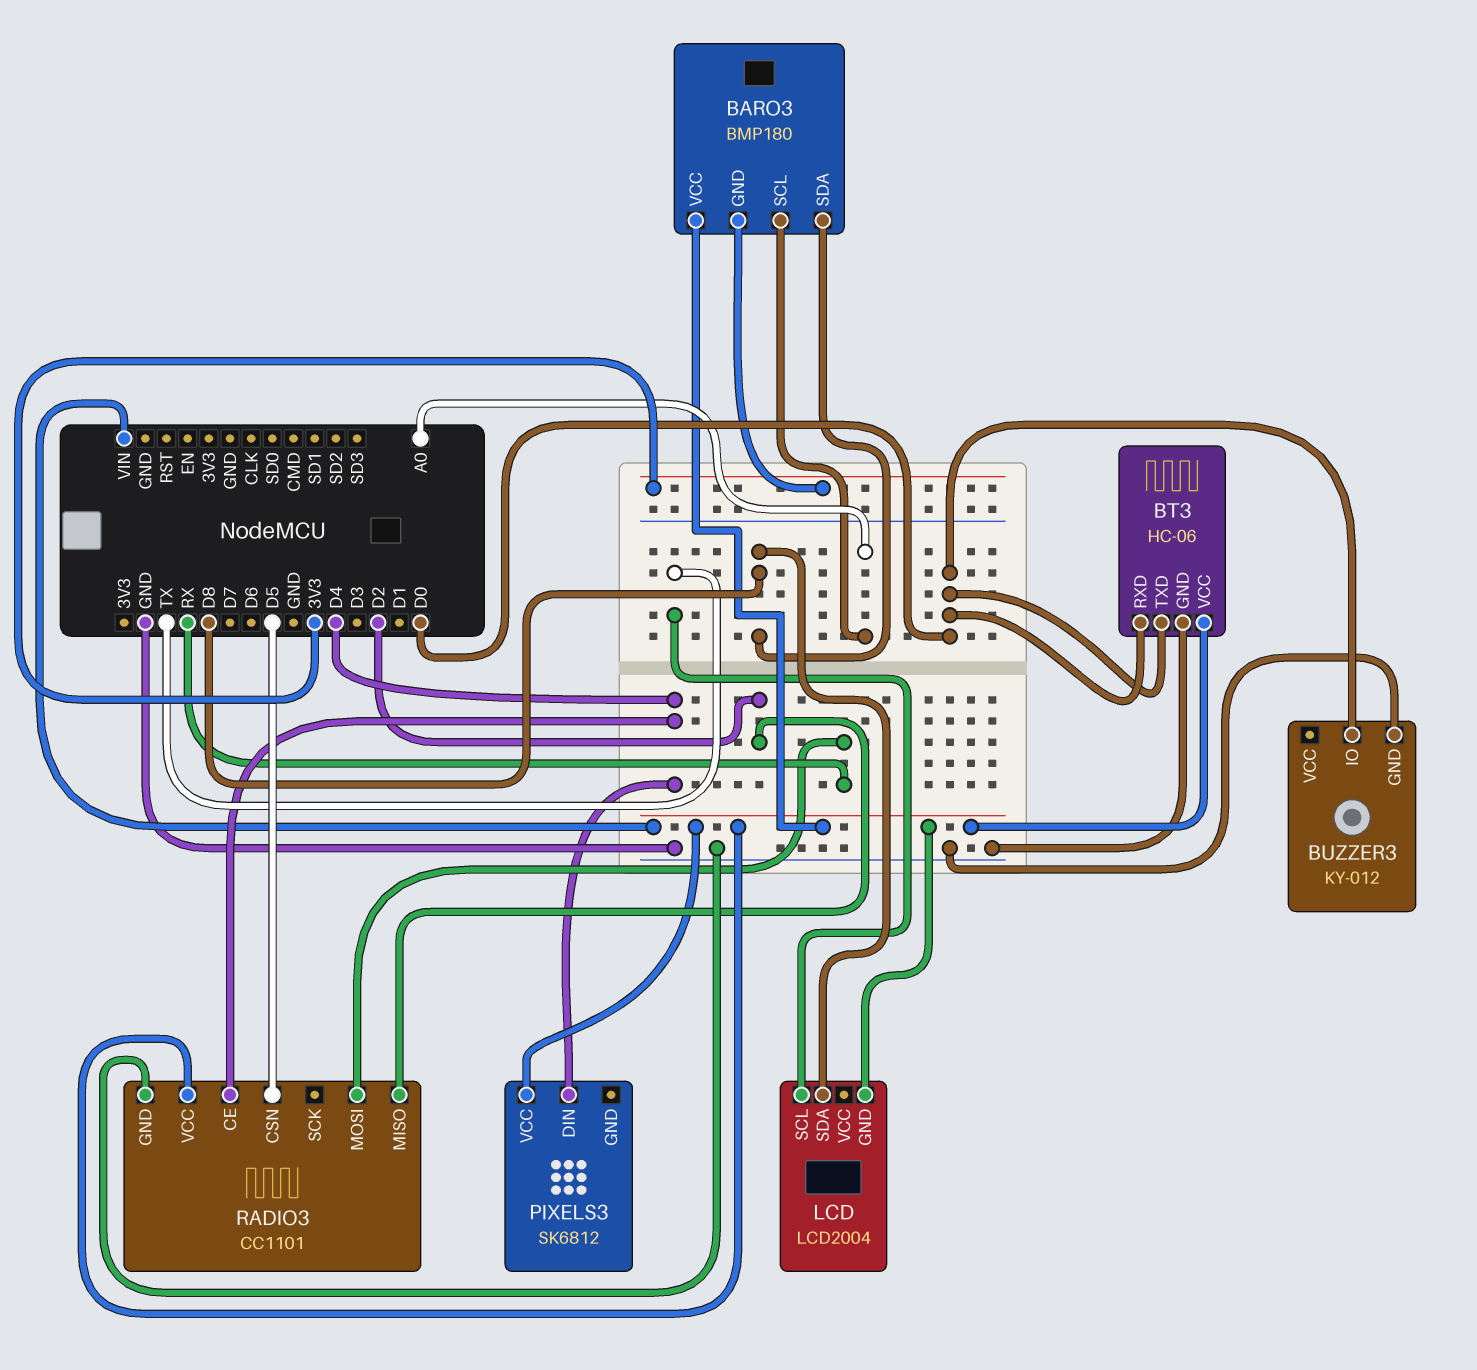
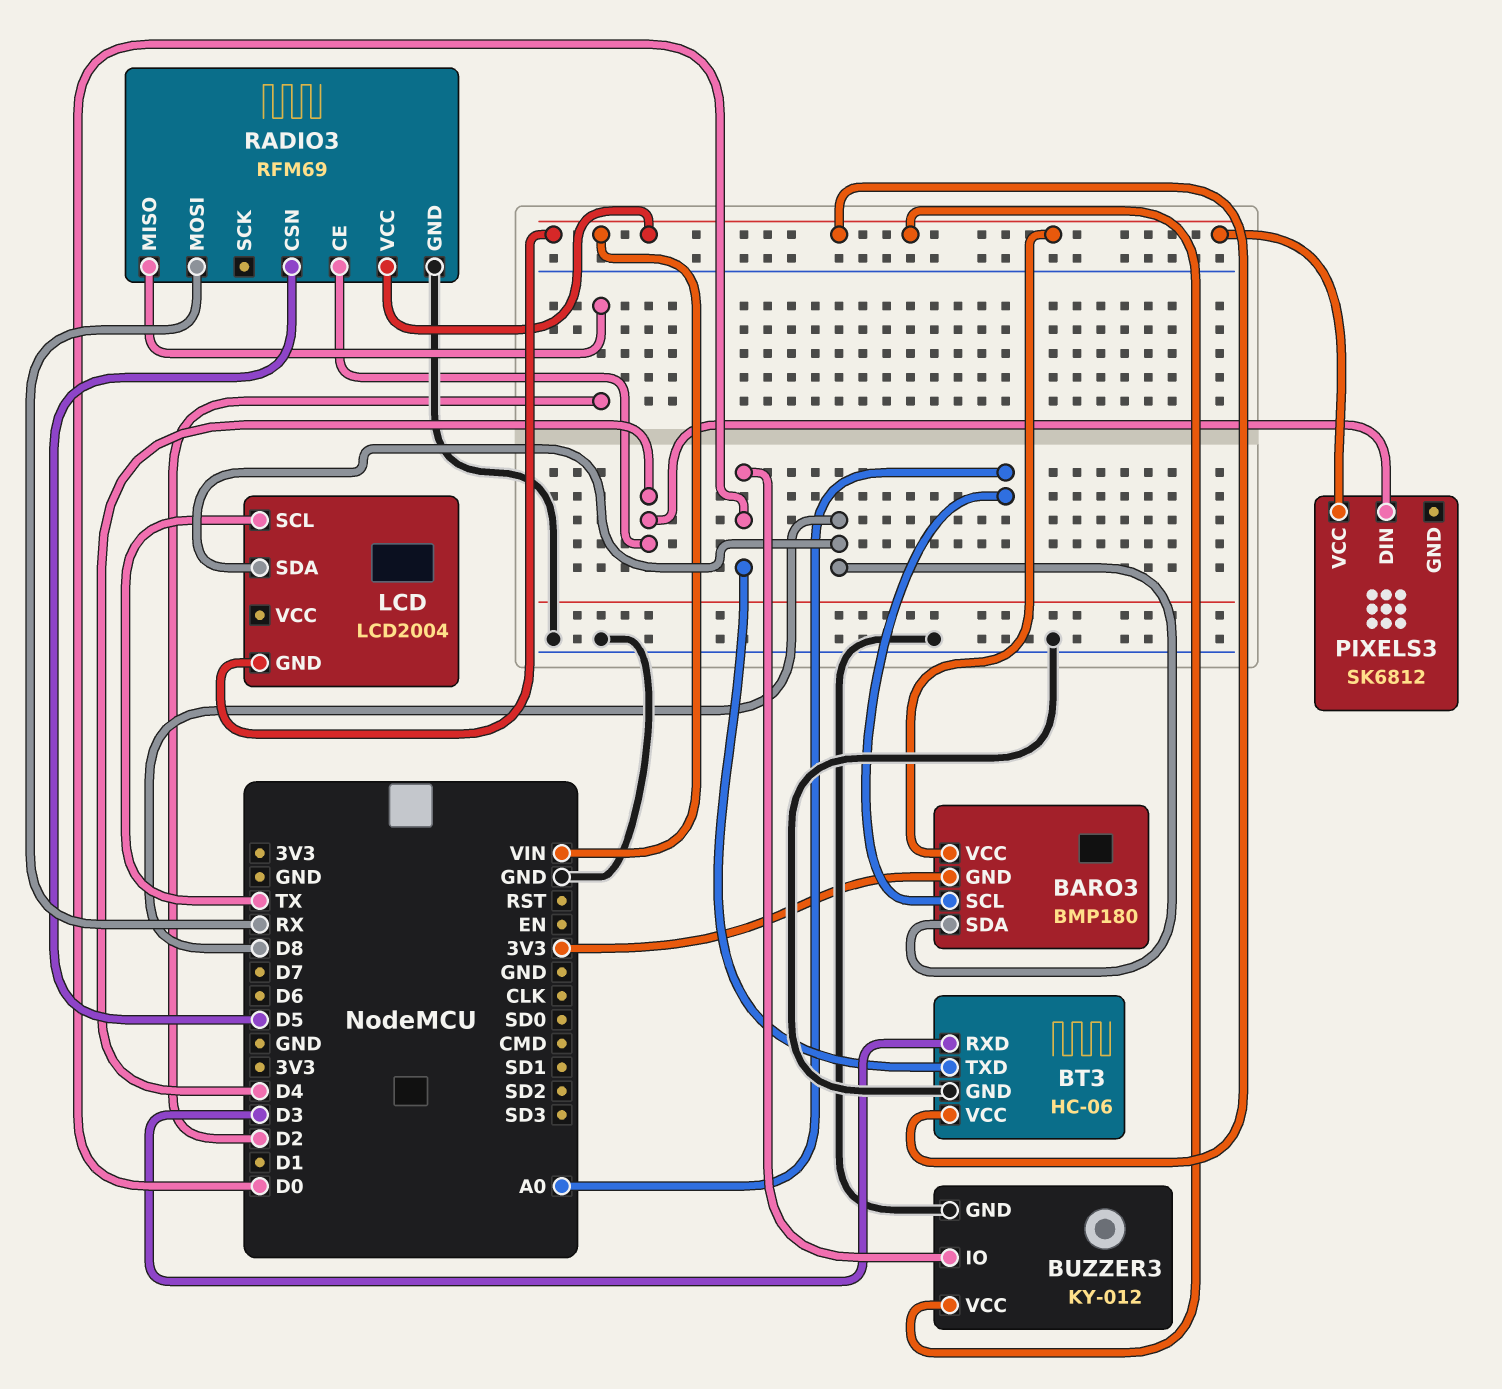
BT3 pin RXD: D0 -> D3
BUZZER3 pin VCC: none -> VIN
RADIO3: CC1101 -> RFM69

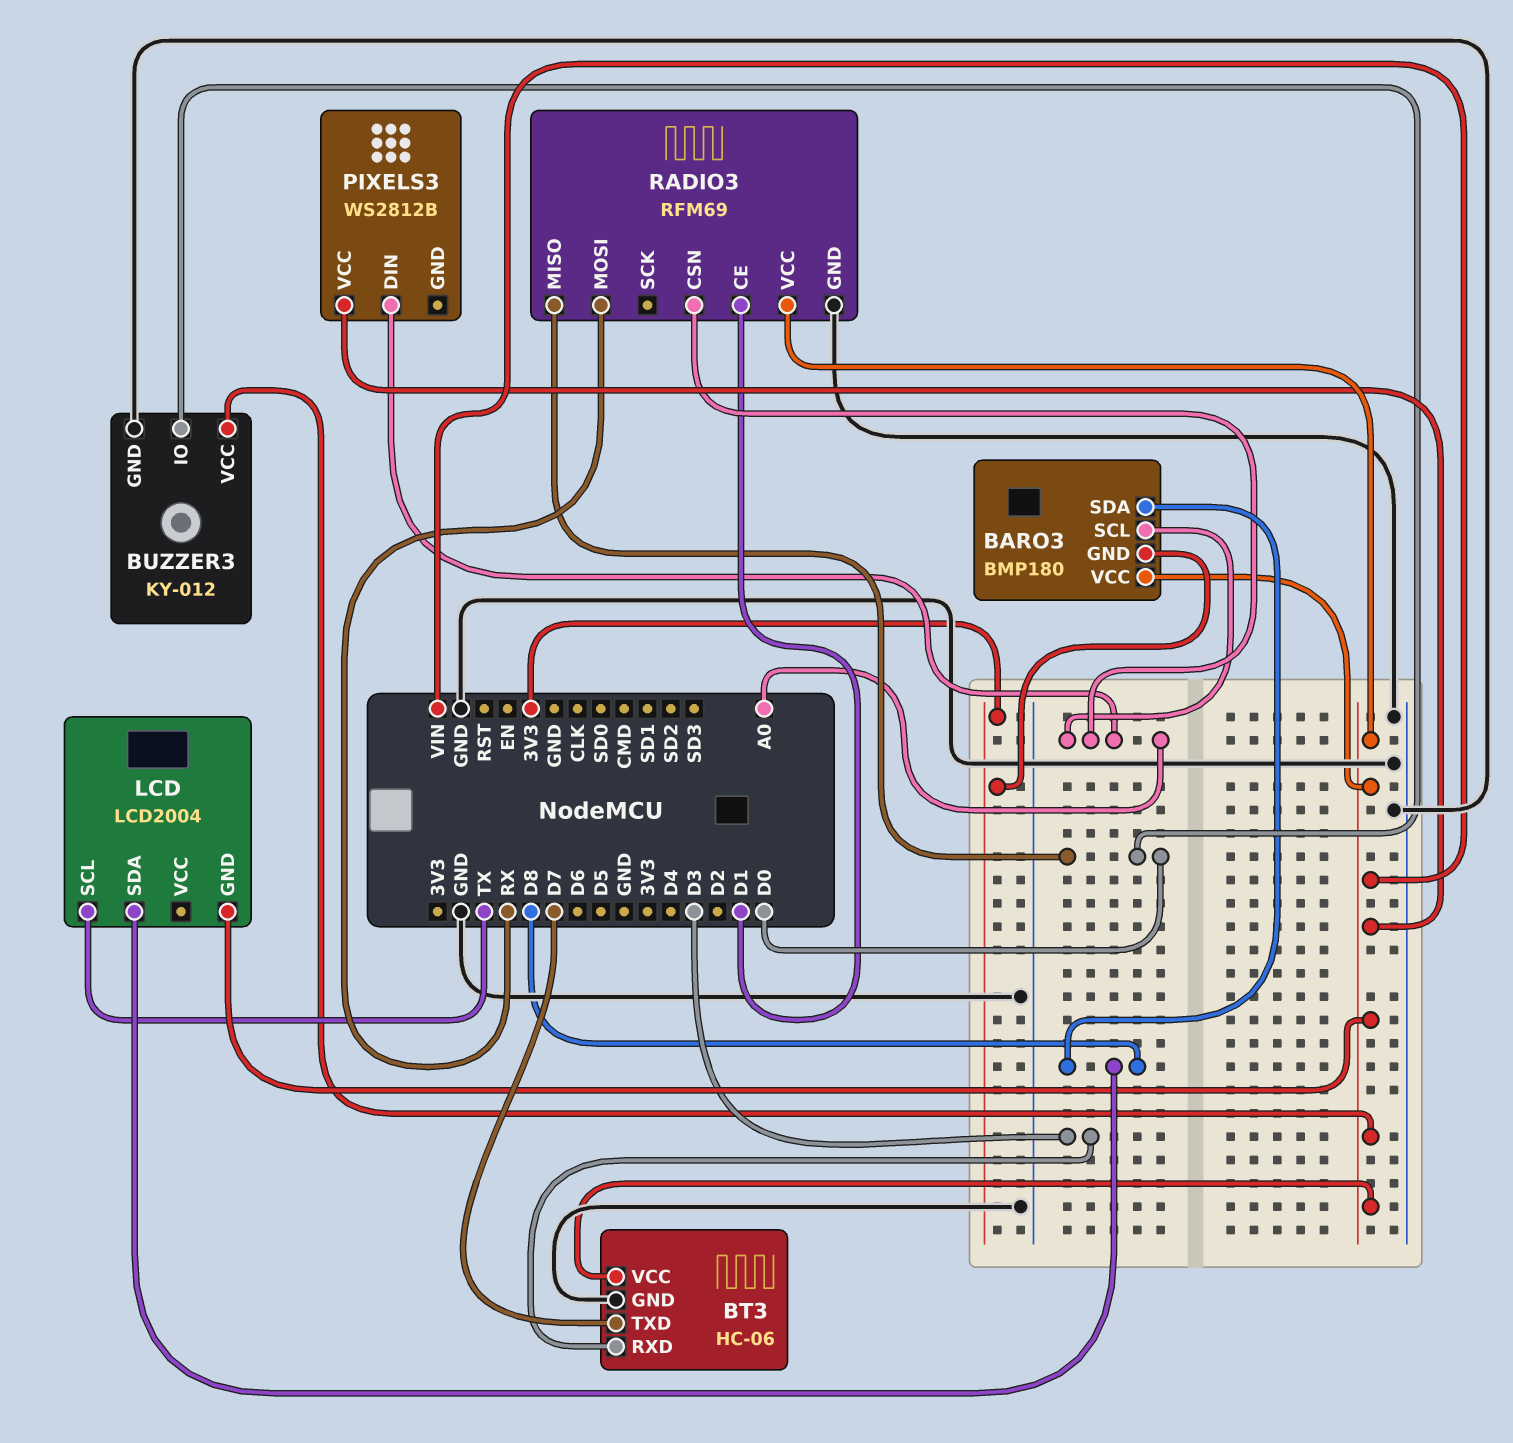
BT3 pin TXD: D0 -> D7
PIXELS3: SK6812 -> WS2812B
PIXELS3 pin DIN: D4 -> A0
RADIO3 pin CE: D4 -> D1
RADIO3 pin CSN: D5 -> A0
RADIO3 pin MISO: D2 -> D0

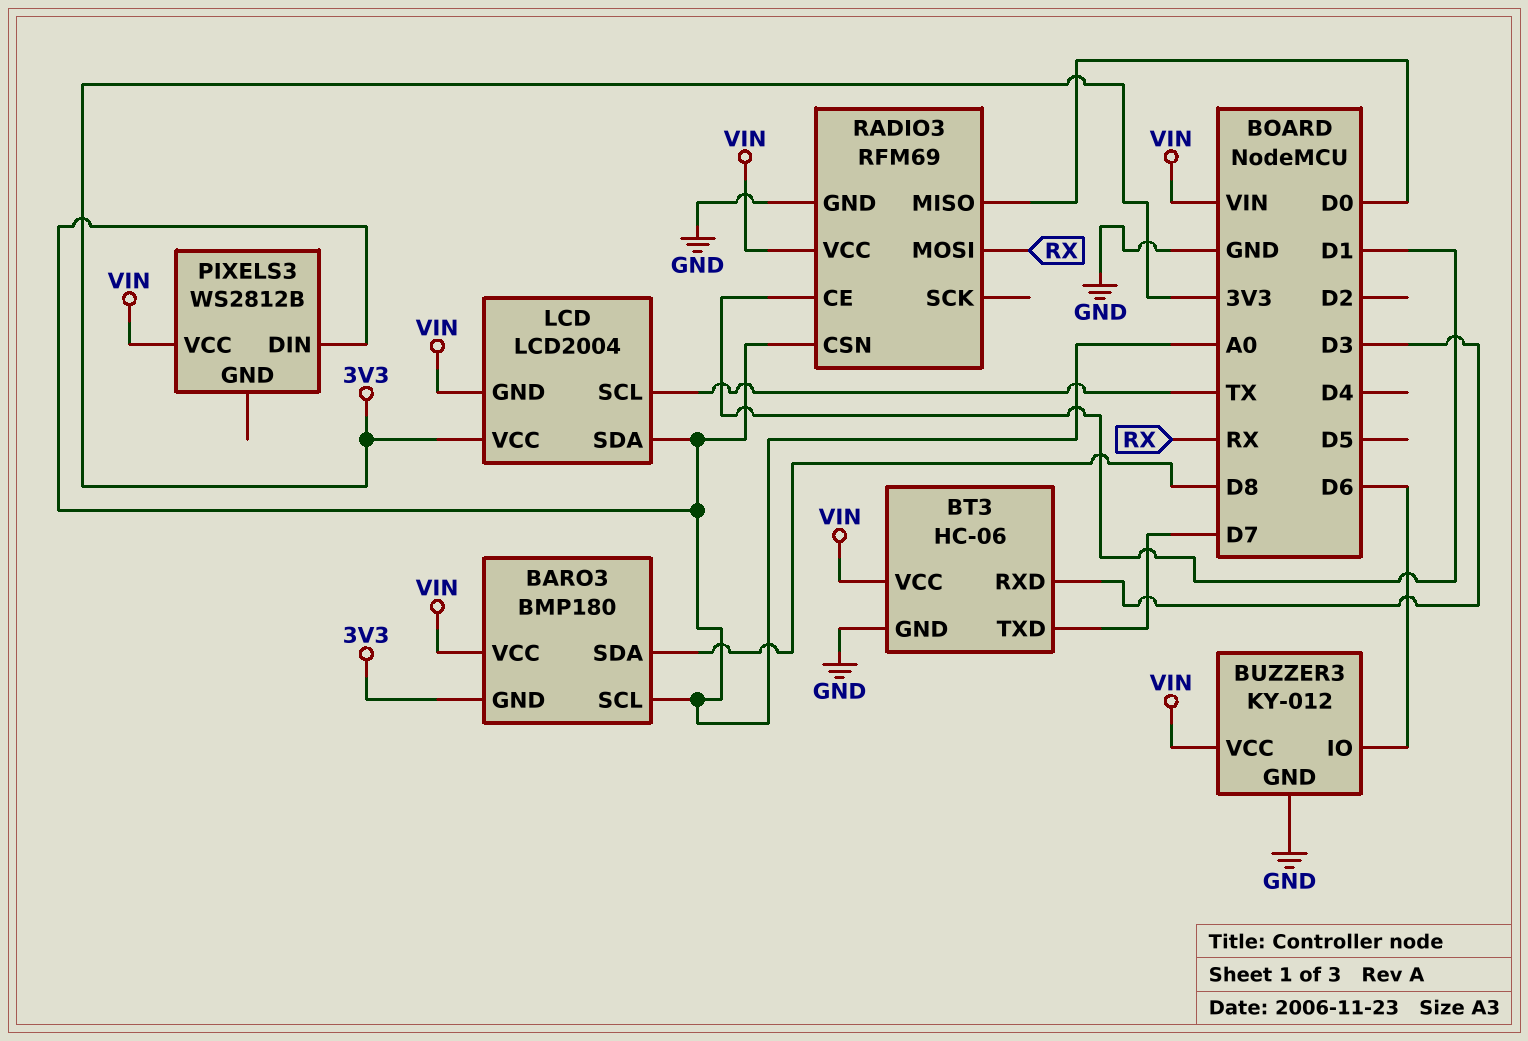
BUZZER3 pin IO: D0 -> D6
LCD pin SDA: D8 -> A0
LCD pin VCC: none -> 3V3

